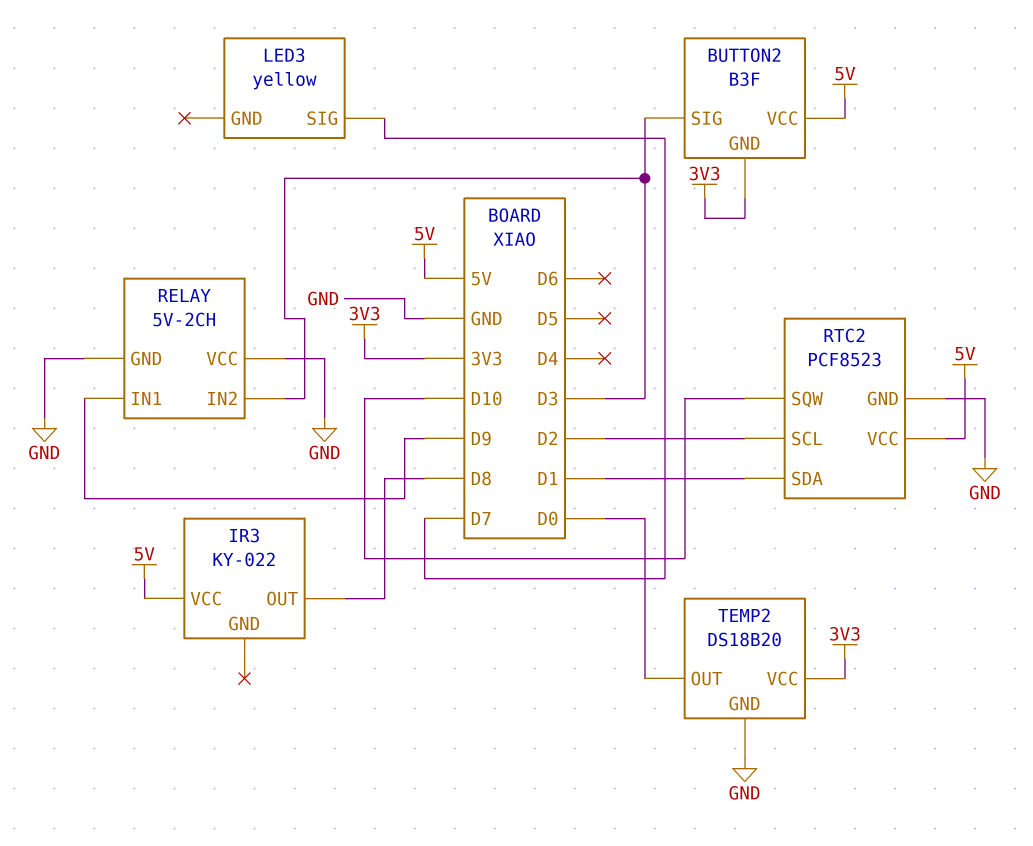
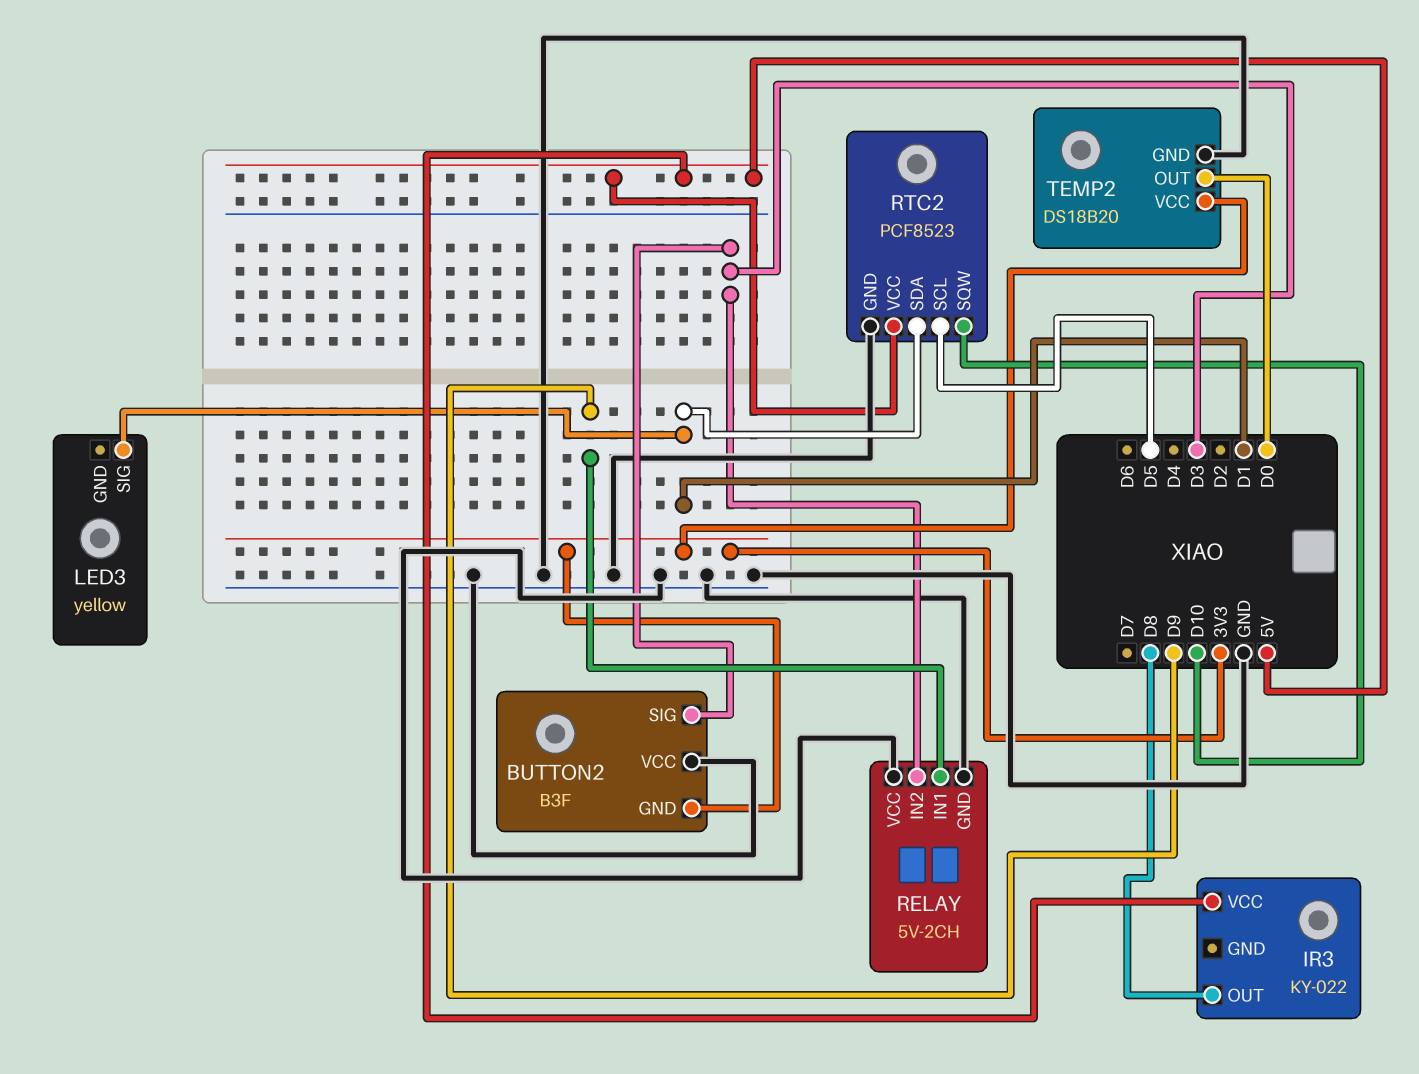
BUTTON2 pin VCC: 5V -> GND
LED3 pin SIG: D7 -> D1
RTC2 pin SCL: D2 -> D5

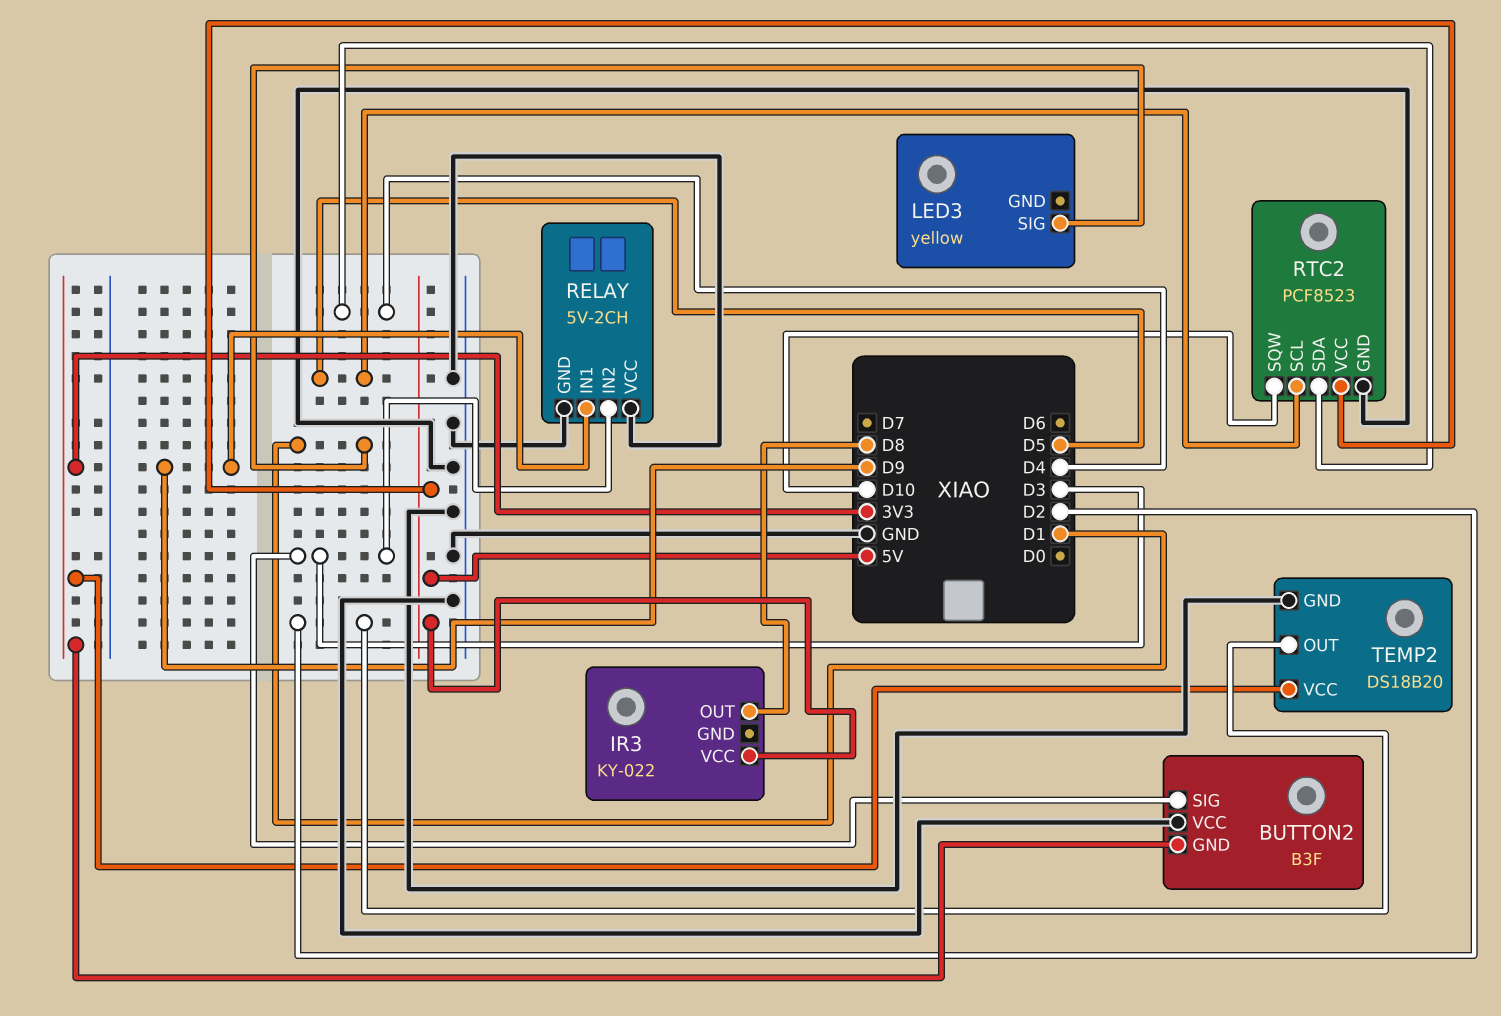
RTC2 pin SDA: D1 -> D4
TEMP2 pin OUT: D0 -> D2

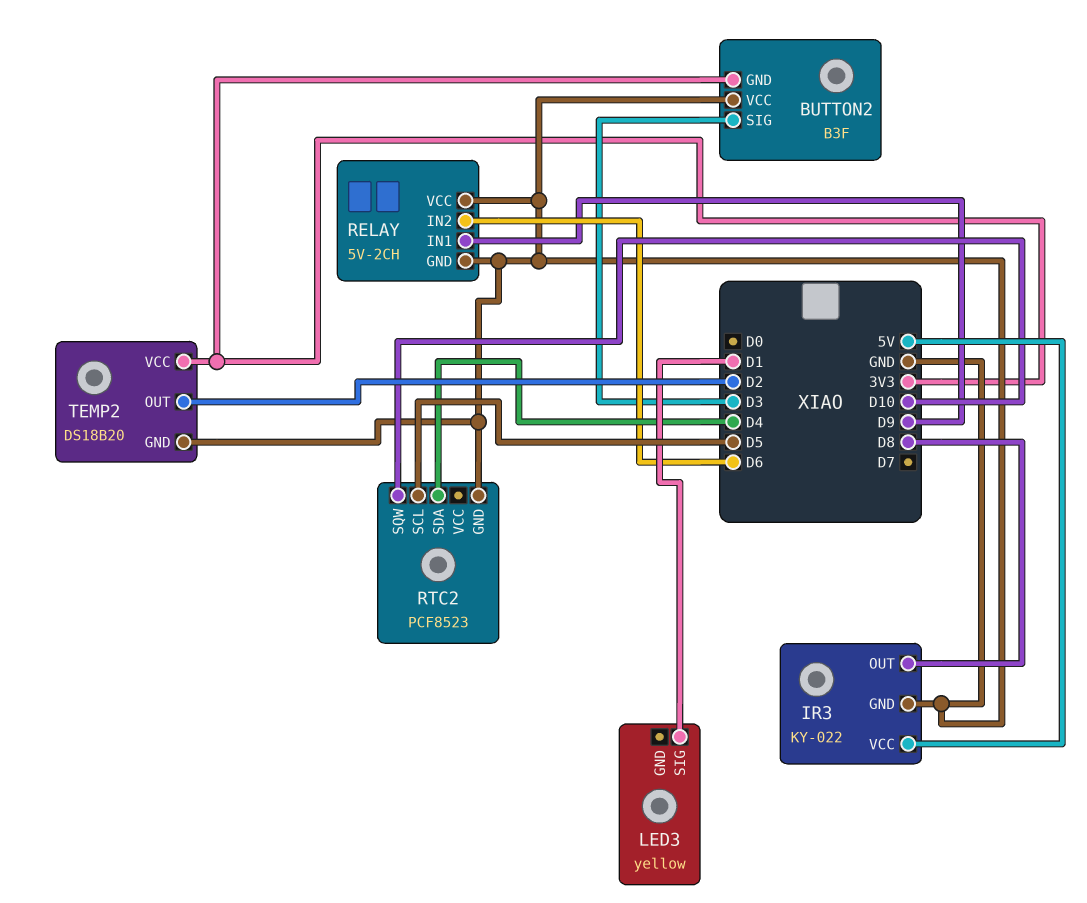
IR3 pin GND: none -> GND
RELAY pin IN2: D3 -> D6
RTC2 pin VCC: 5V -> none

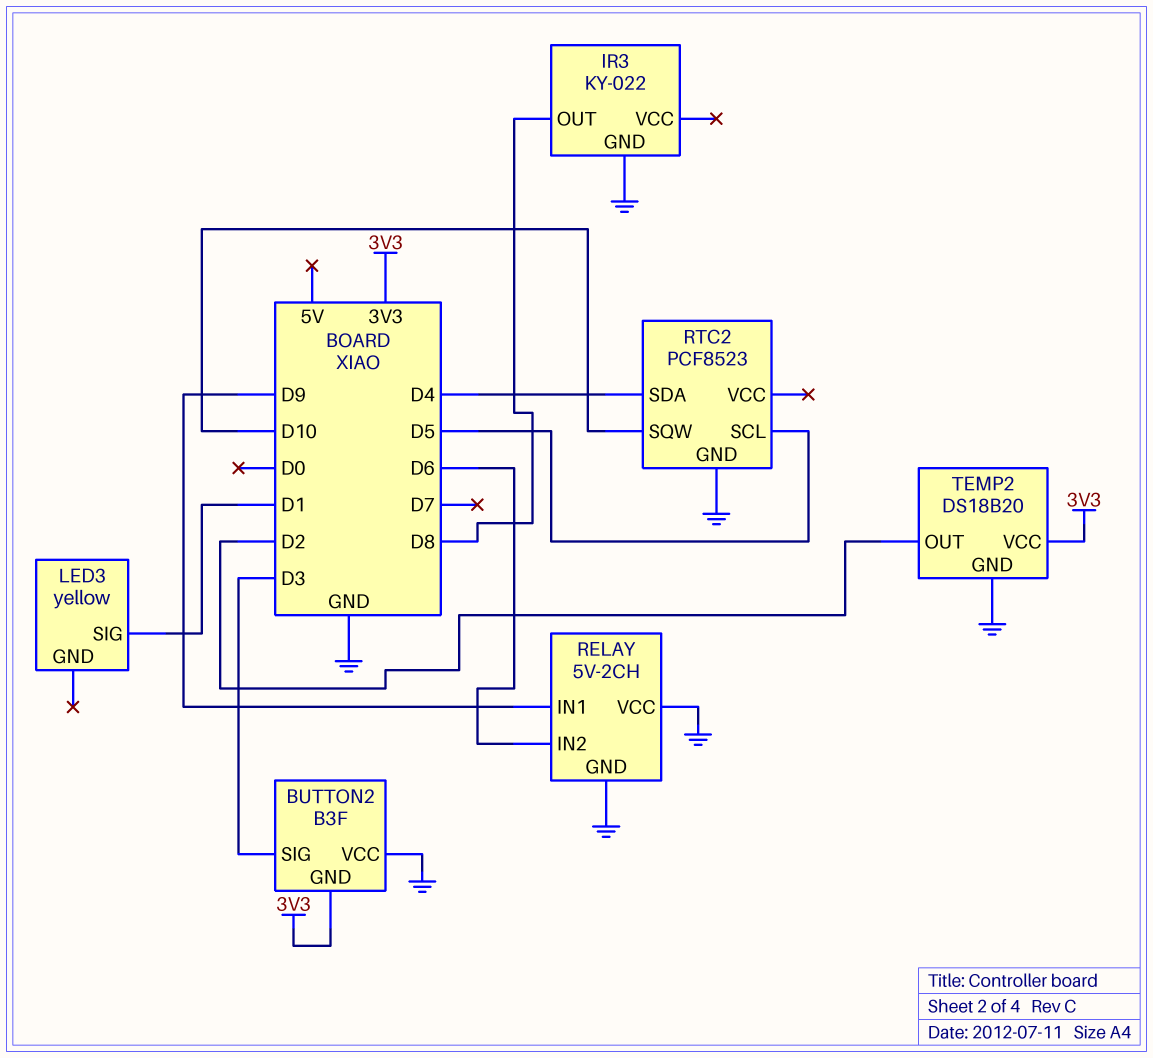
IR3 pin VCC: 5V -> none

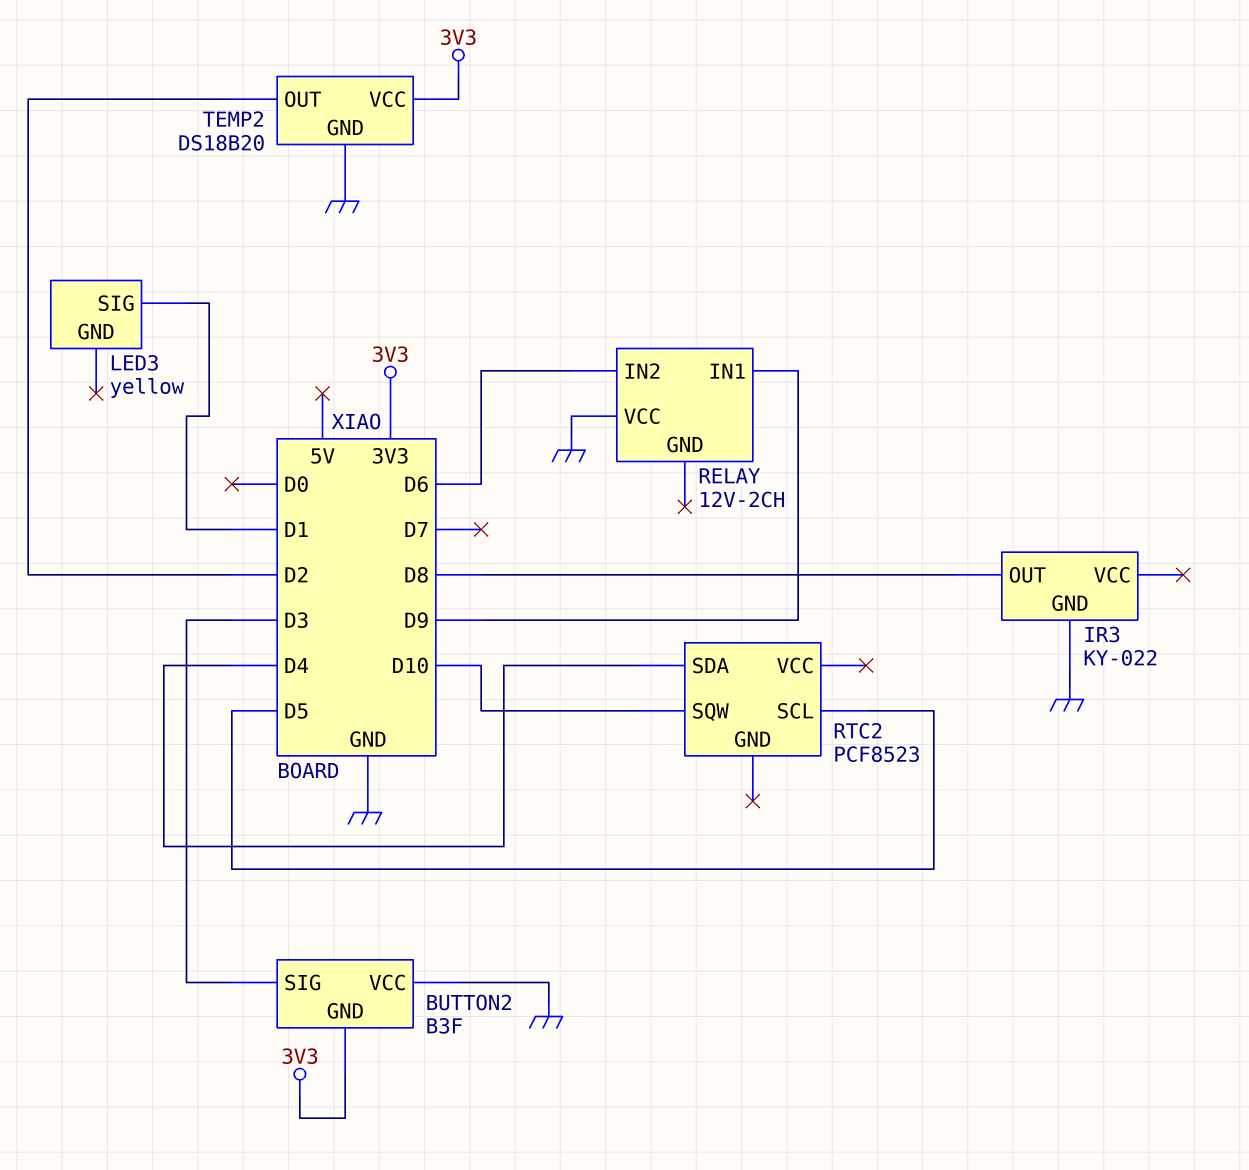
RELAY: 5V-2CH -> 12V-2CH
RELAY pin GND: GND -> none
RTC2 pin GND: GND -> none

